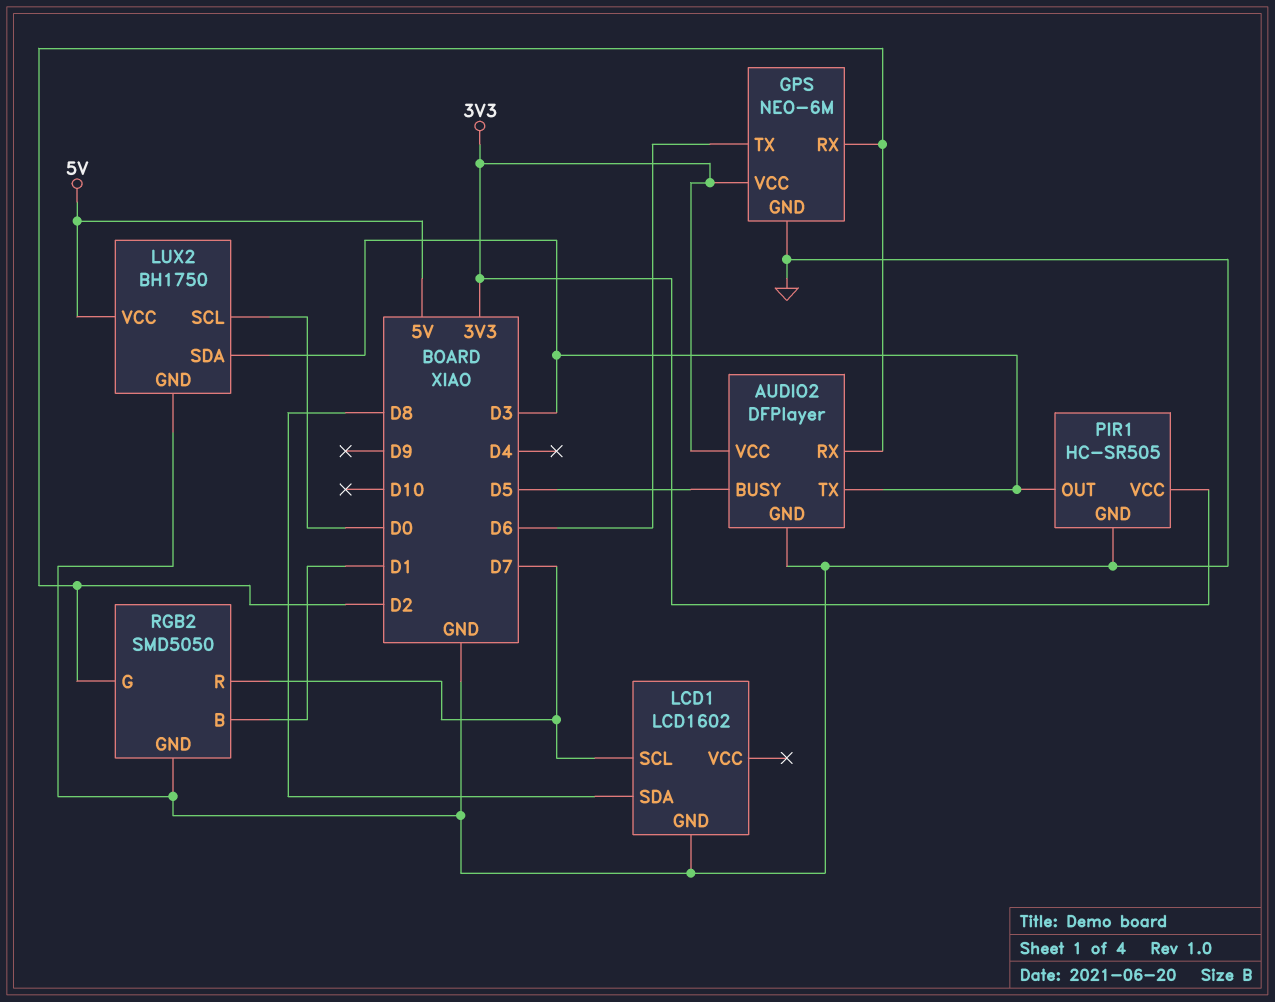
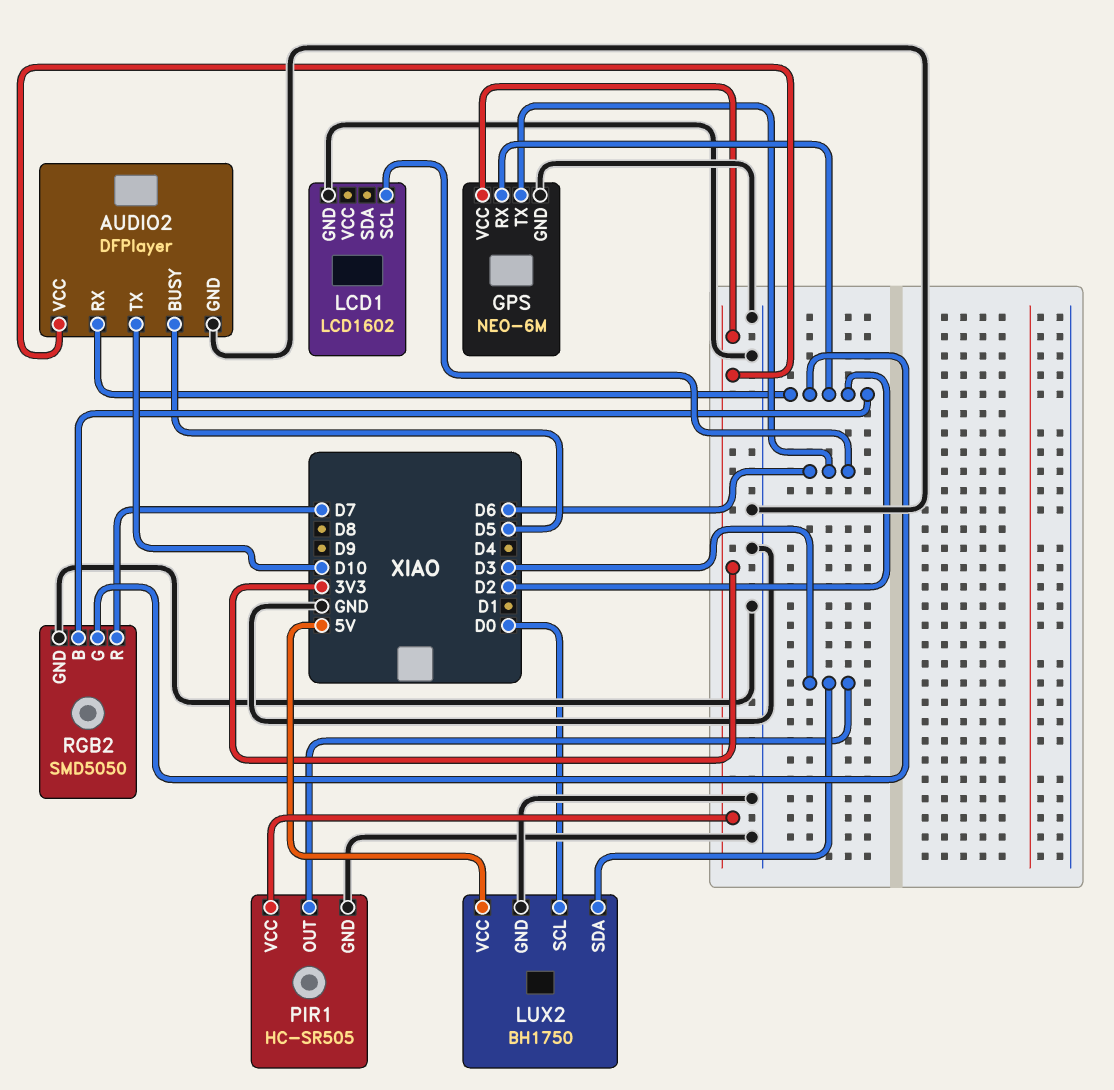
AUDIO2 pin TX: D3 -> D10
LCD1 pin SCL: D7 -> D6
LCD1 pin SDA: D8 -> none
RGB2 pin B: D1 -> D2

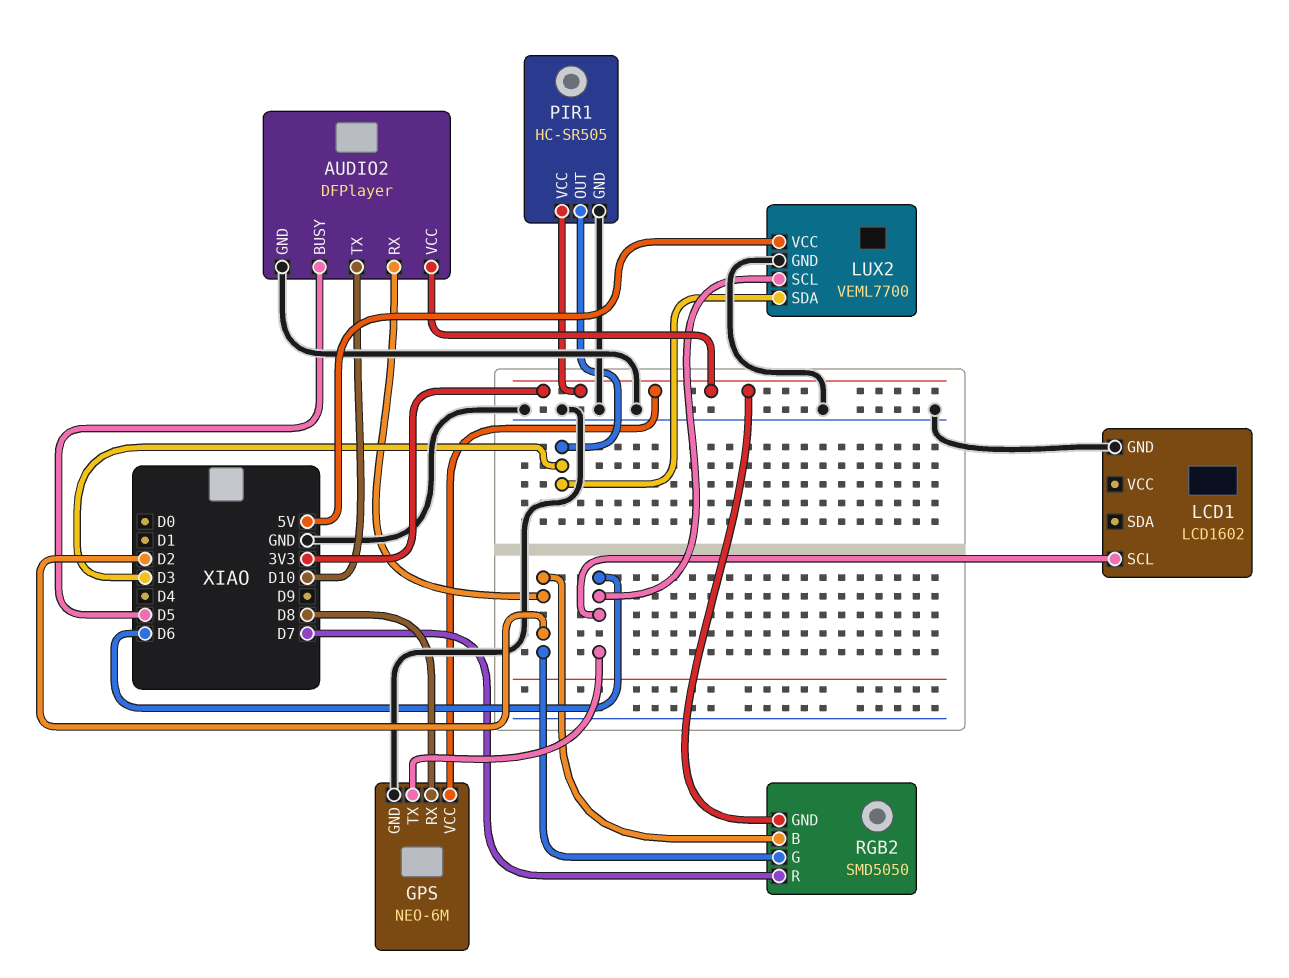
GPS pin RX: D2 -> D8
LUX2: BH1750 -> VEML7700
LUX2 pin SCL: D0 -> D6
RGB2 pin GND: GND -> 3V3

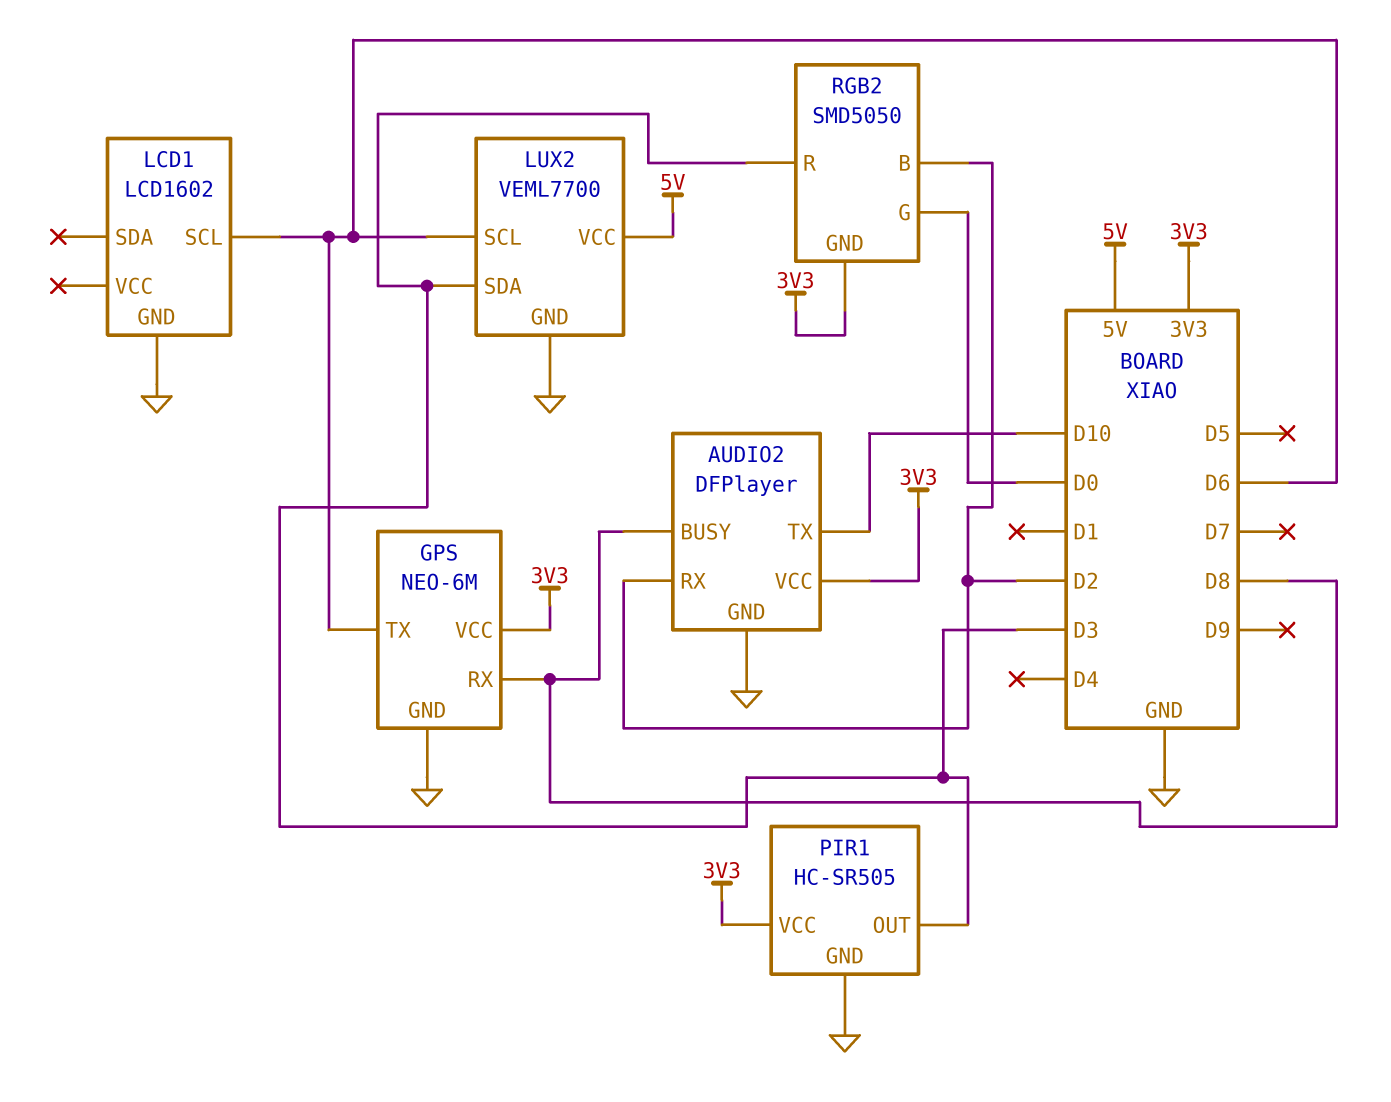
AUDIO2 pin BUSY: D5 -> D8
RGB2 pin G: D2 -> D0
RGB2 pin R: D7 -> D3

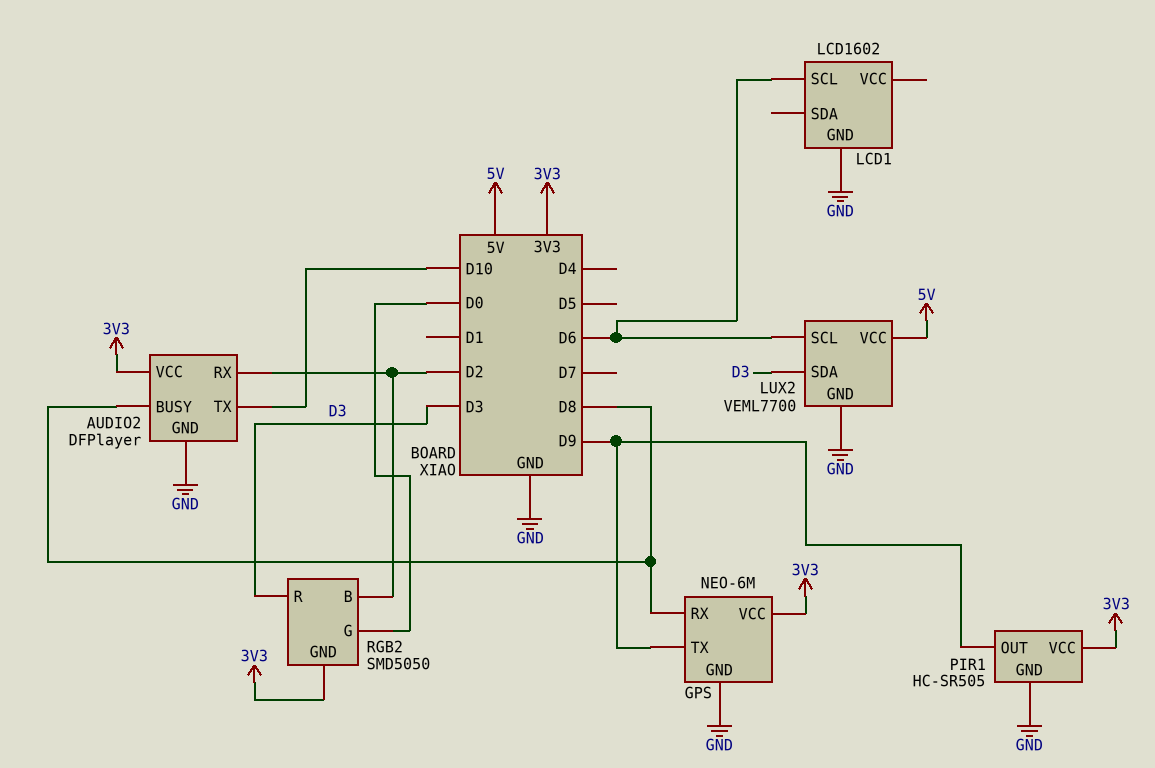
GPS pin TX: D6 -> D9
PIR1 pin OUT: D3 -> D9

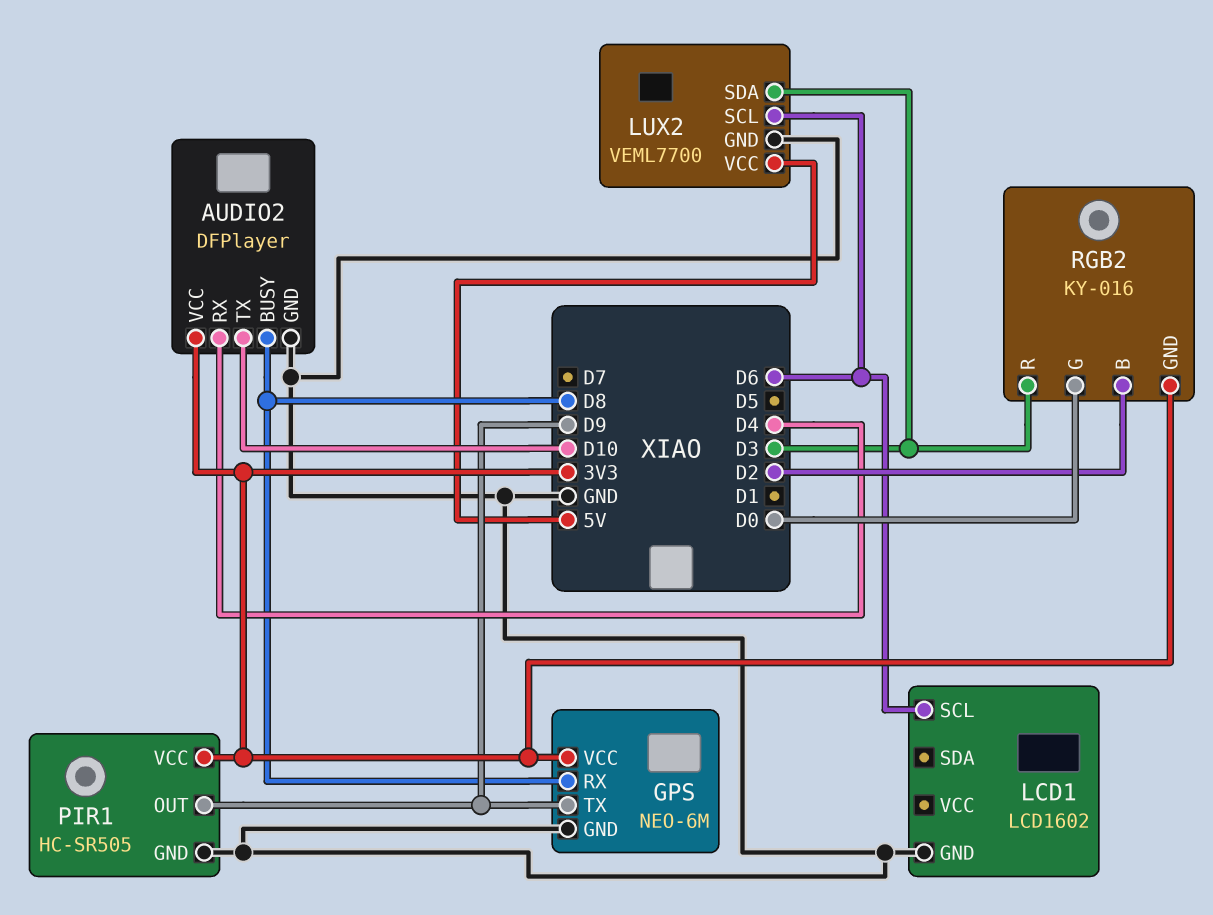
AUDIO2 pin RX: D2 -> D4
RGB2: SMD5050 -> KY-016

